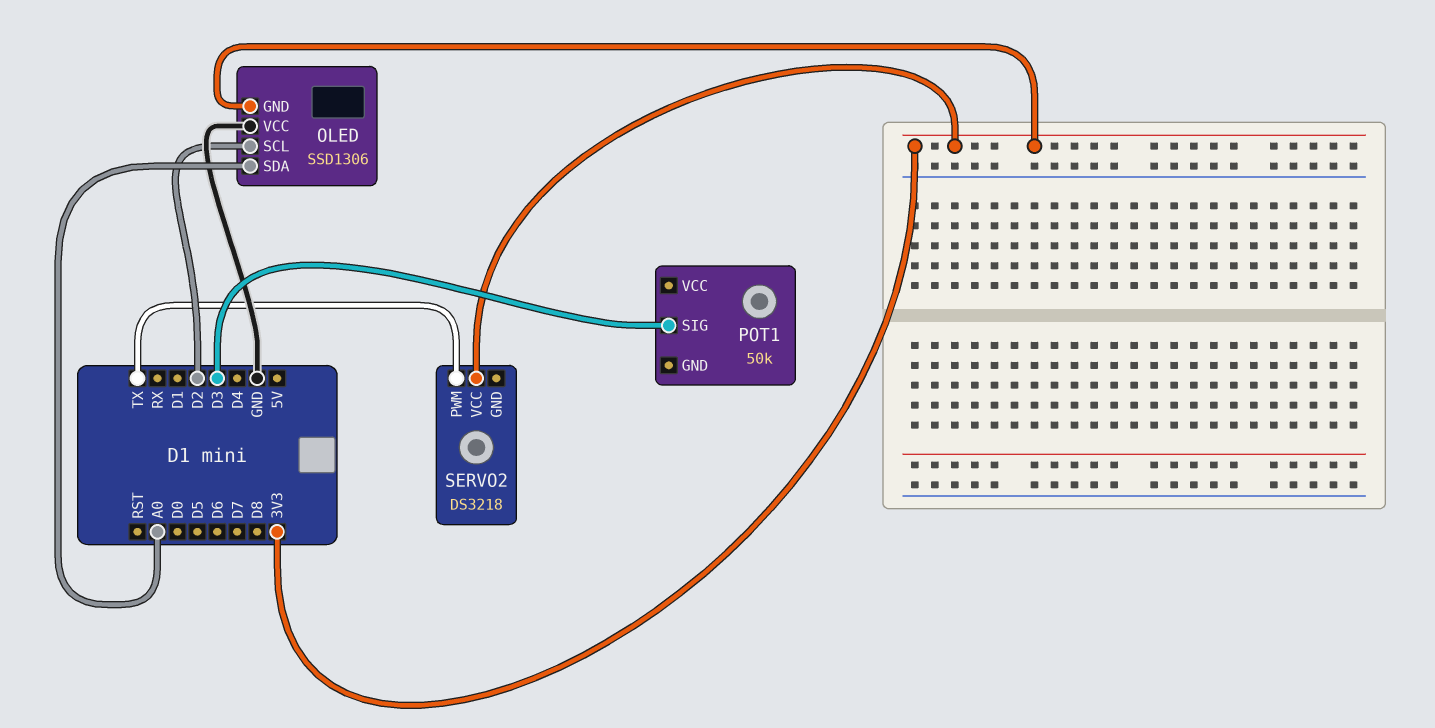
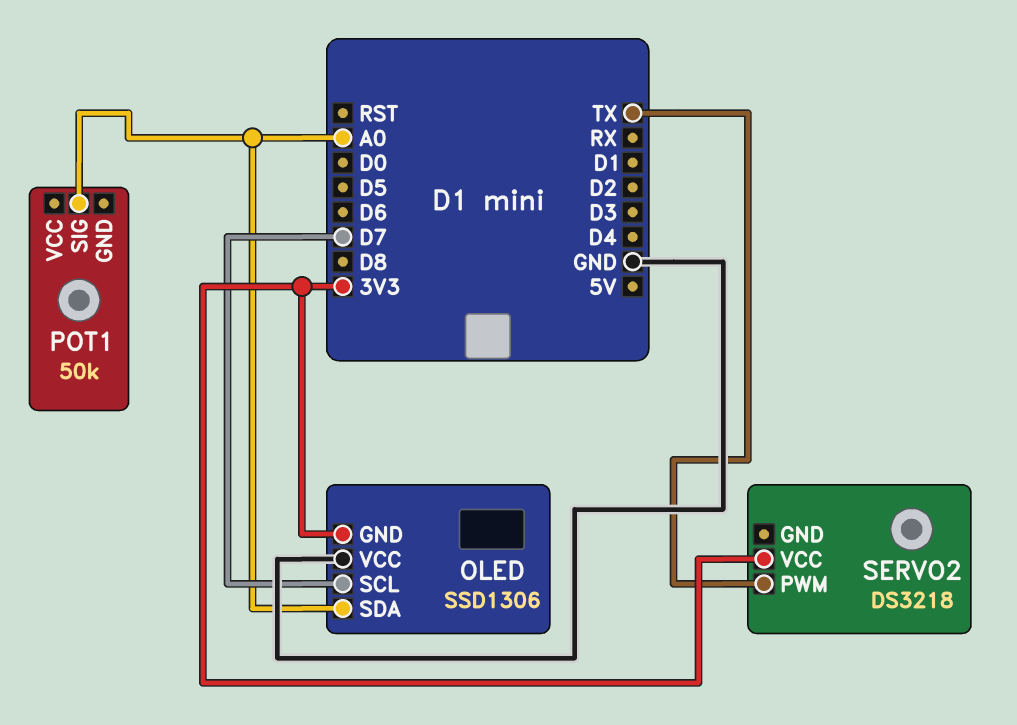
OLED pin SCL: D2 -> D7
POT1 pin SIG: D3 -> A0

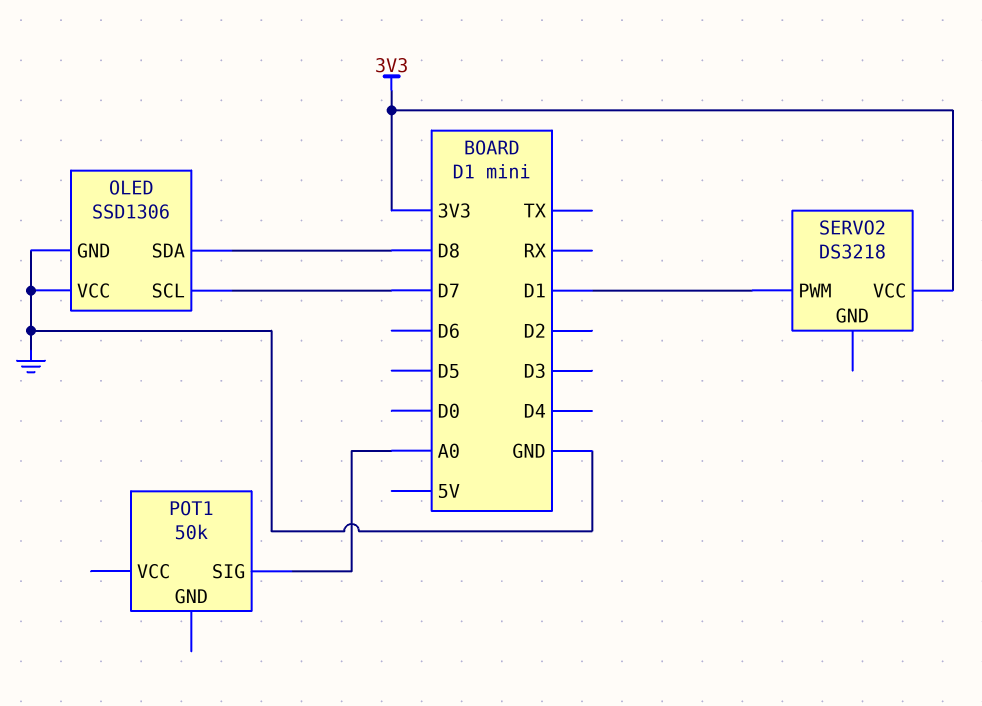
OLED pin GND: 3V3 -> GND
OLED pin SDA: A0 -> D8
SERVO2 pin PWM: TX -> D1

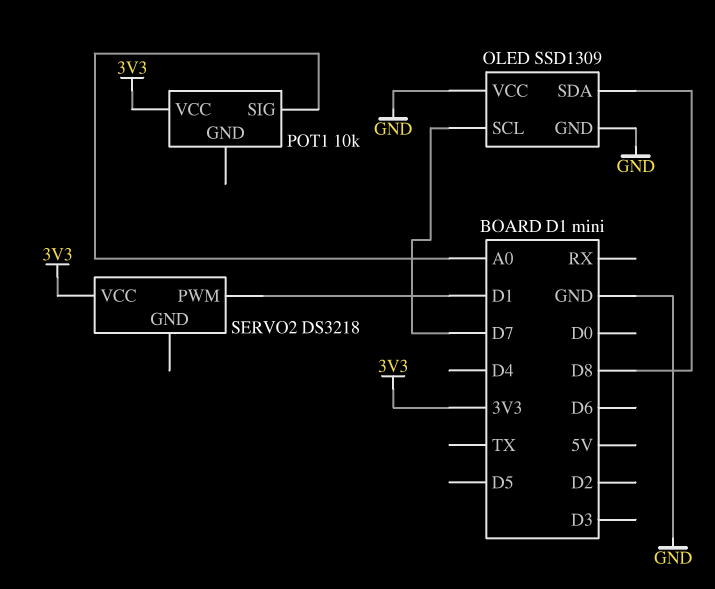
OLED: SSD1306 -> SSD1309
POT1: 50k -> 10k
POT1 pin VCC: none -> 3V3

